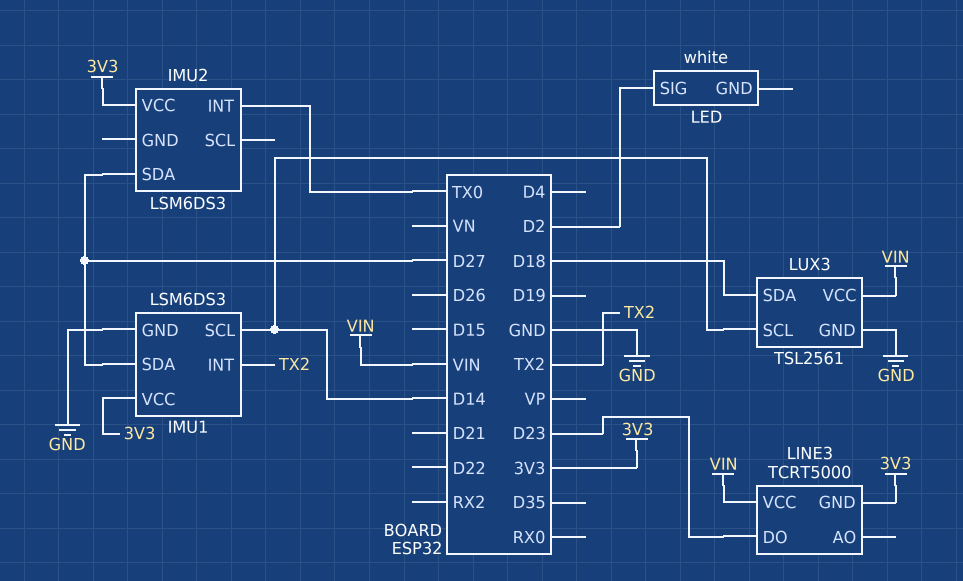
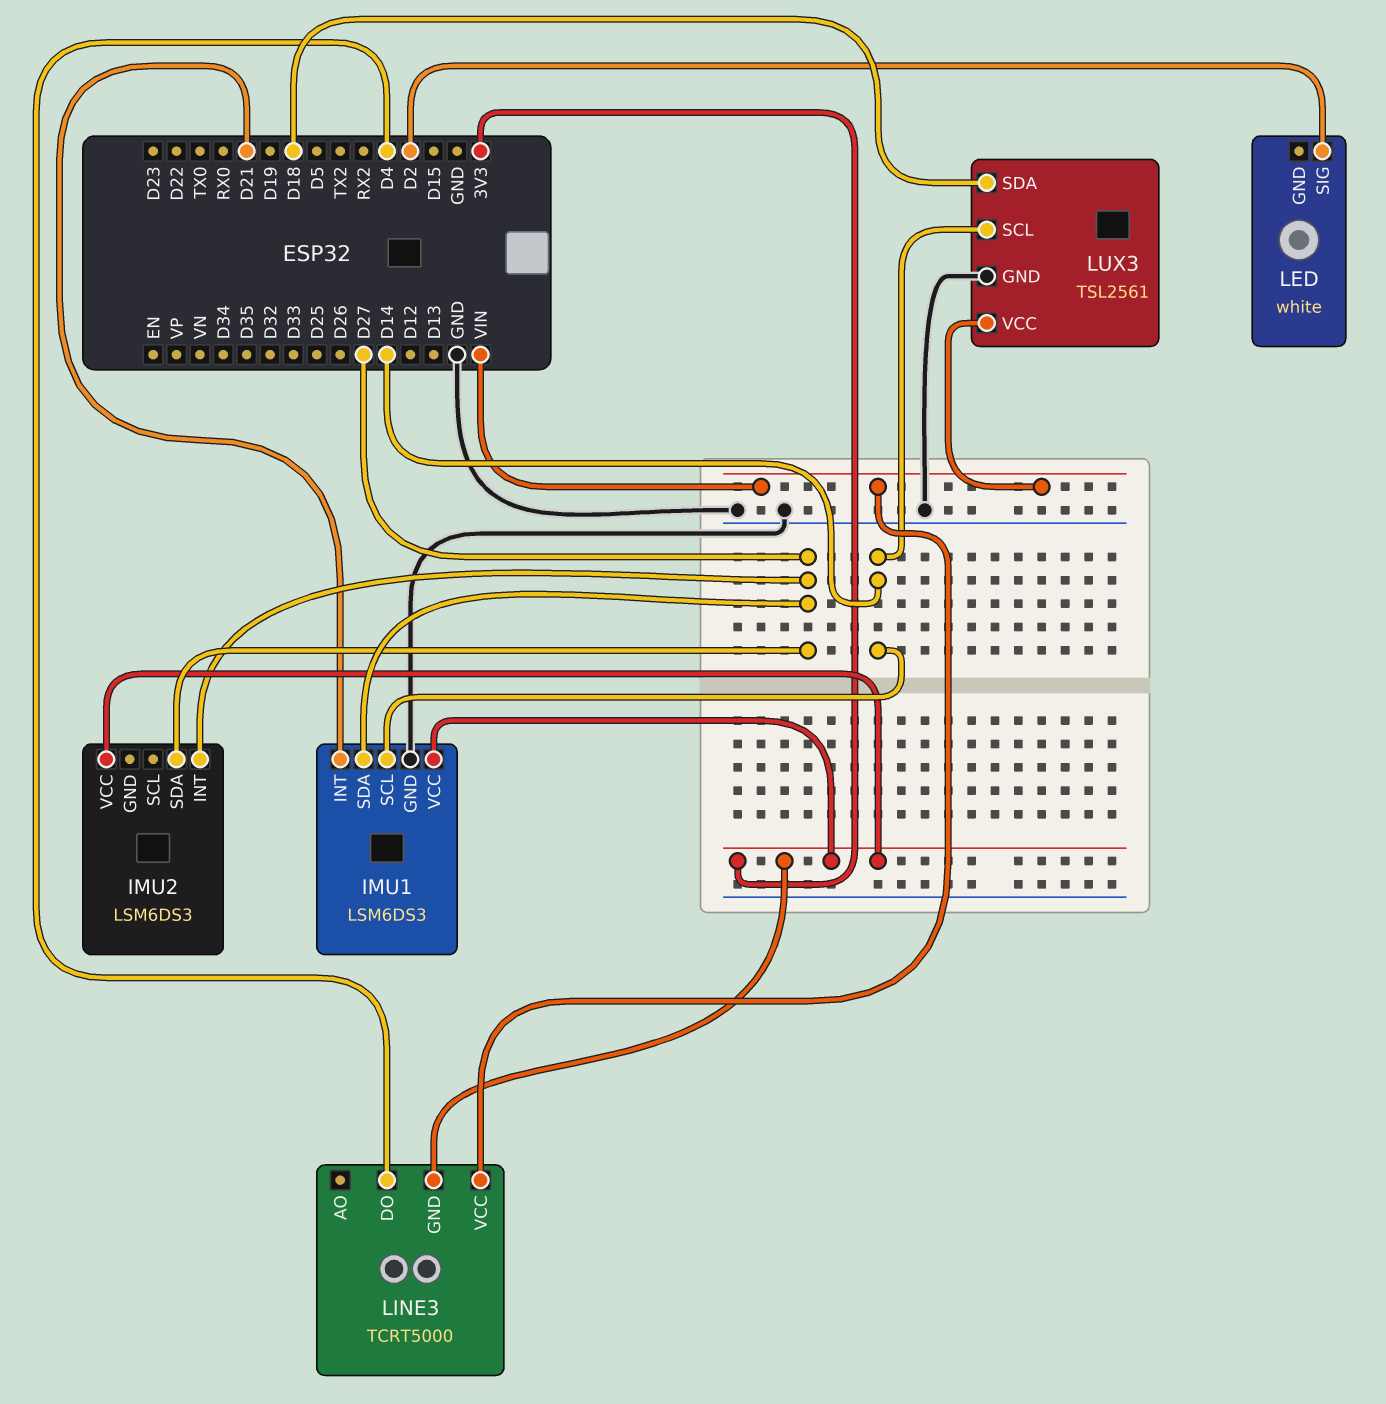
IMU1 pin INT: TX2 -> D21
IMU2 pin INT: TX0 -> D27
LINE3 pin DO: D23 -> D4

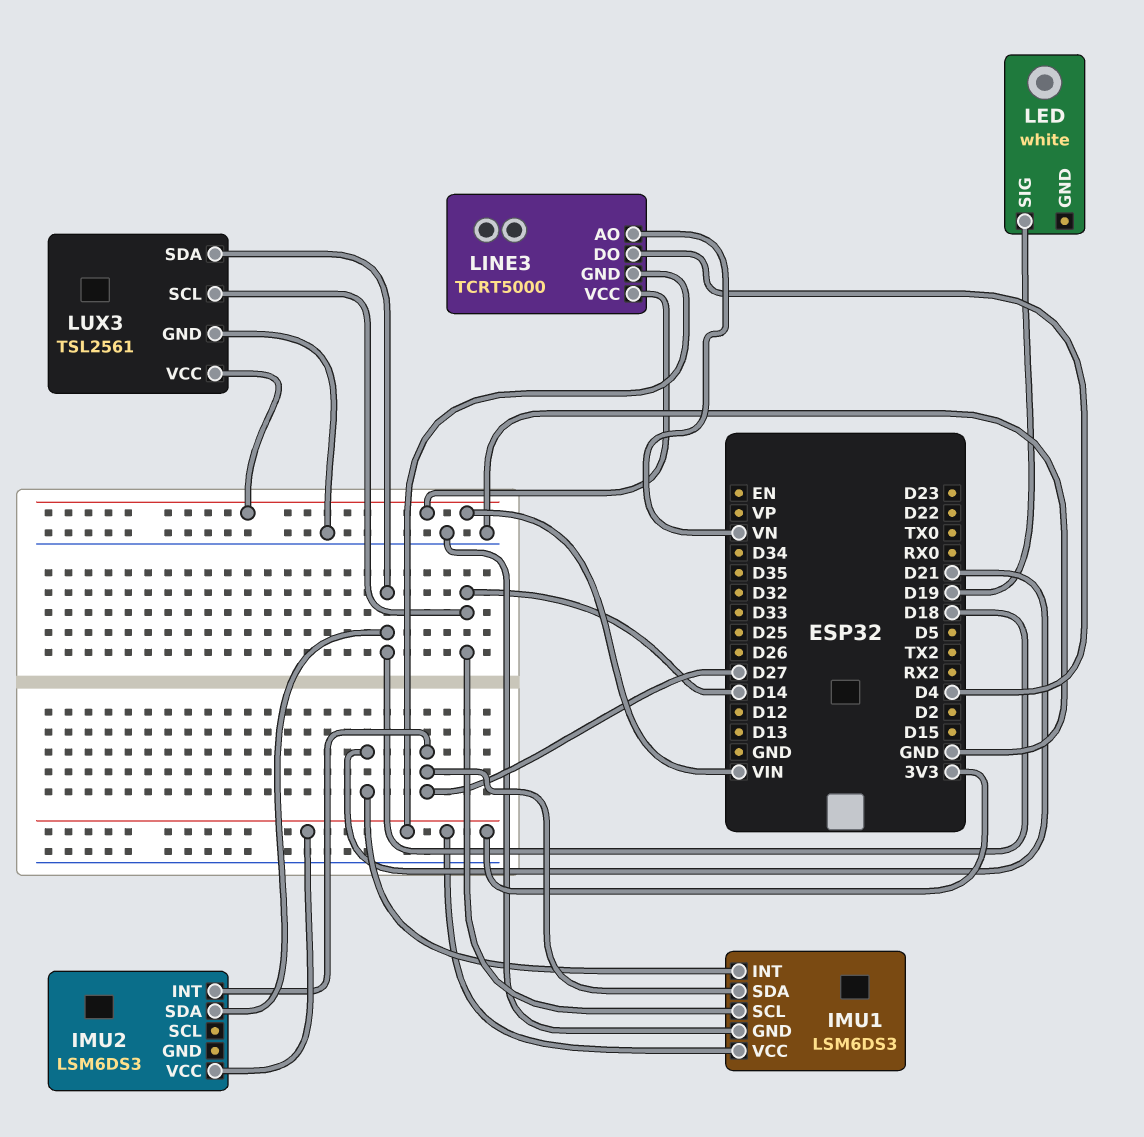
IMU2 pin SDA: D27 -> D18
LED pin SIG: D2 -> D19
LINE3 pin AO: none -> VN

